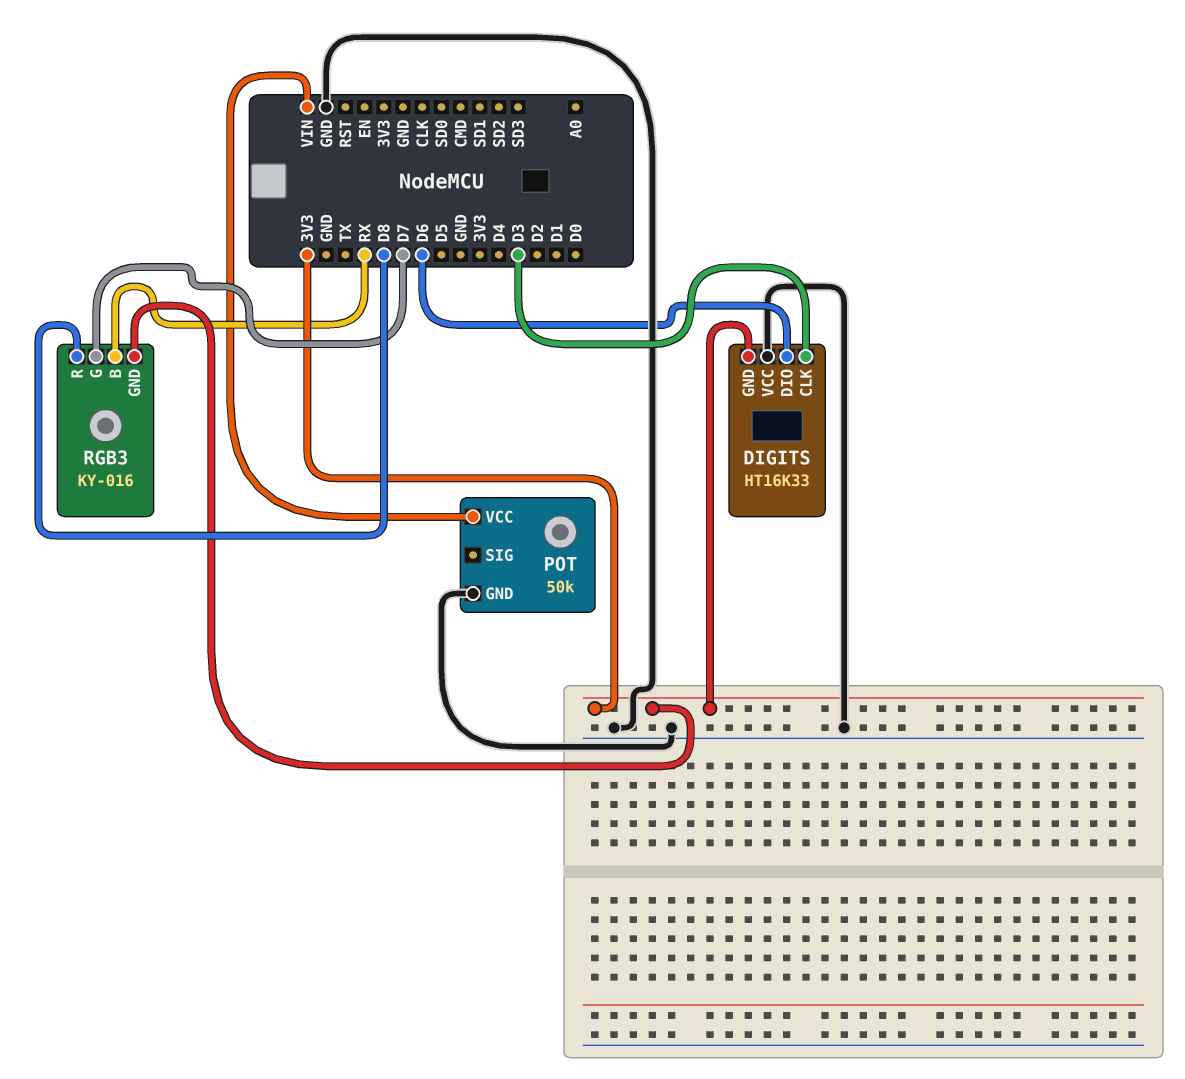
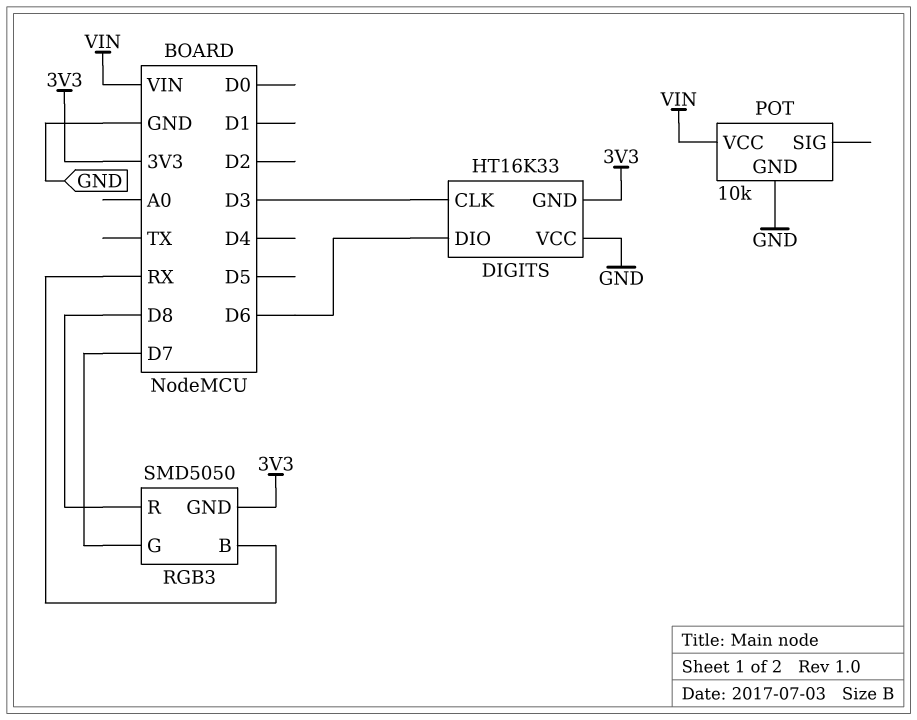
POT: 50k -> 10k
RGB3: KY-016 -> SMD5050

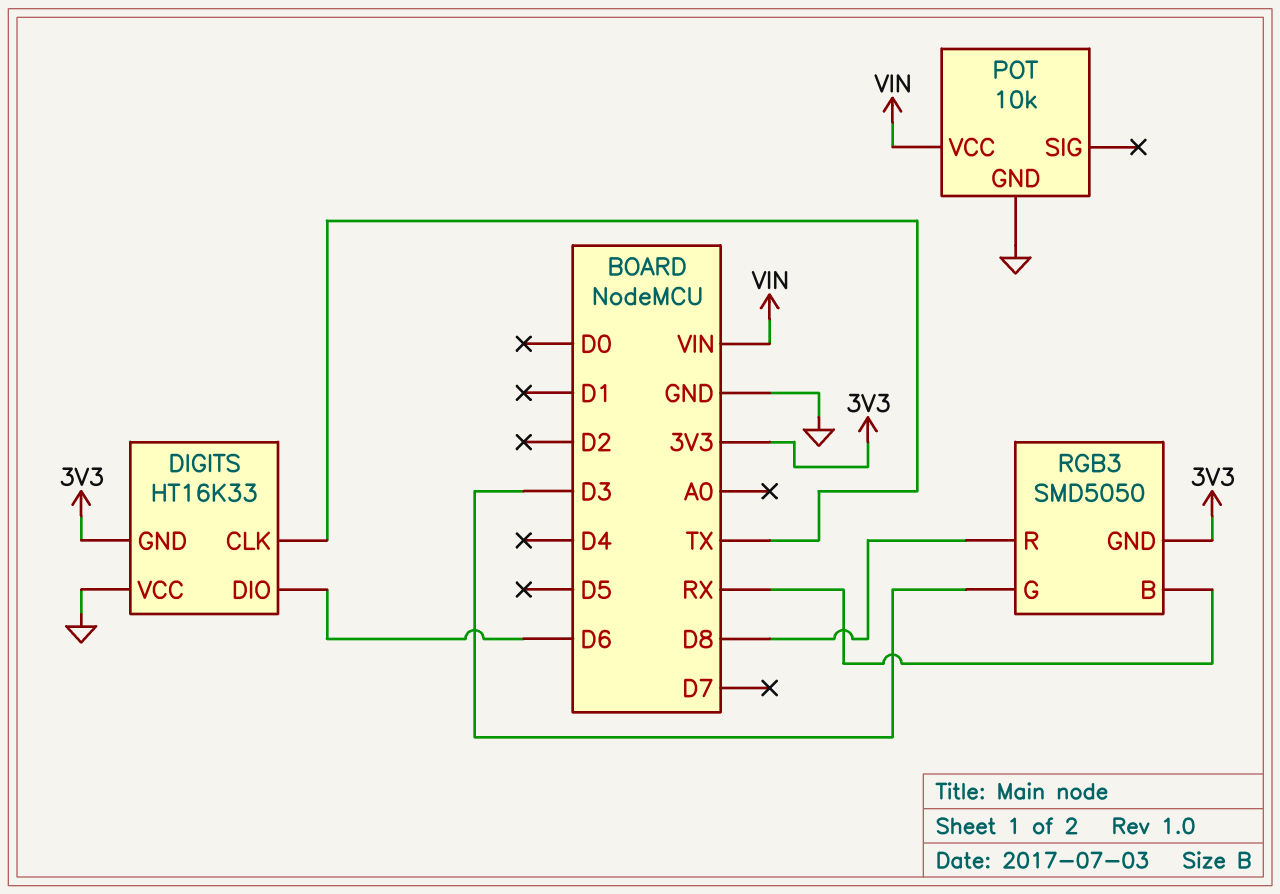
DIGITS pin CLK: D3 -> TX
RGB3 pin G: D7 -> D3

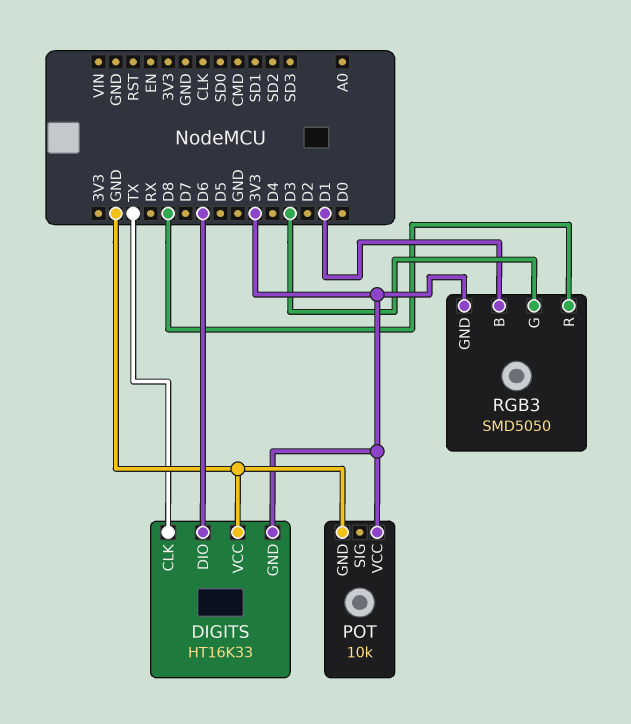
POT pin VCC: VIN -> 3V3
RGB3 pin B: RX -> D1

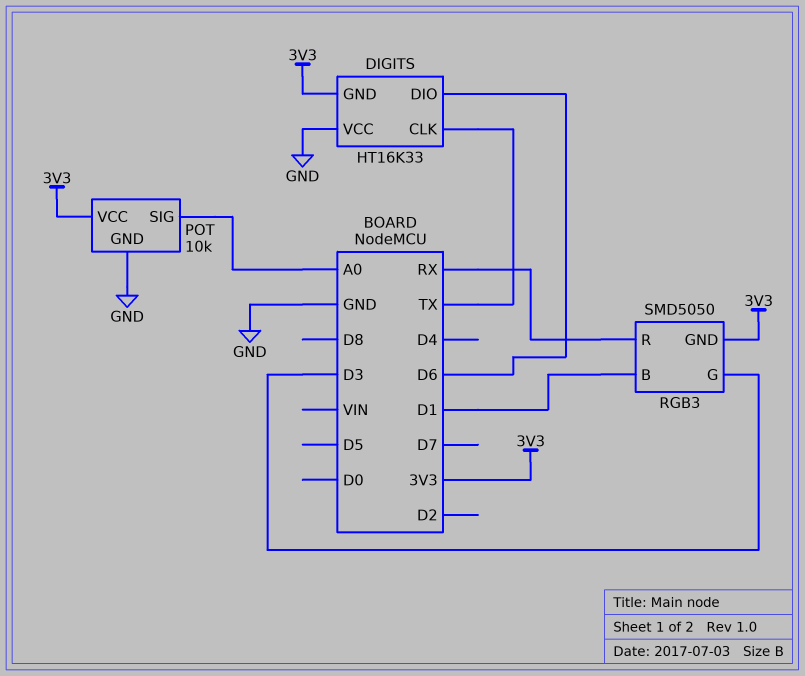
POT pin SIG: none -> A0
RGB3 pin R: D8 -> RX

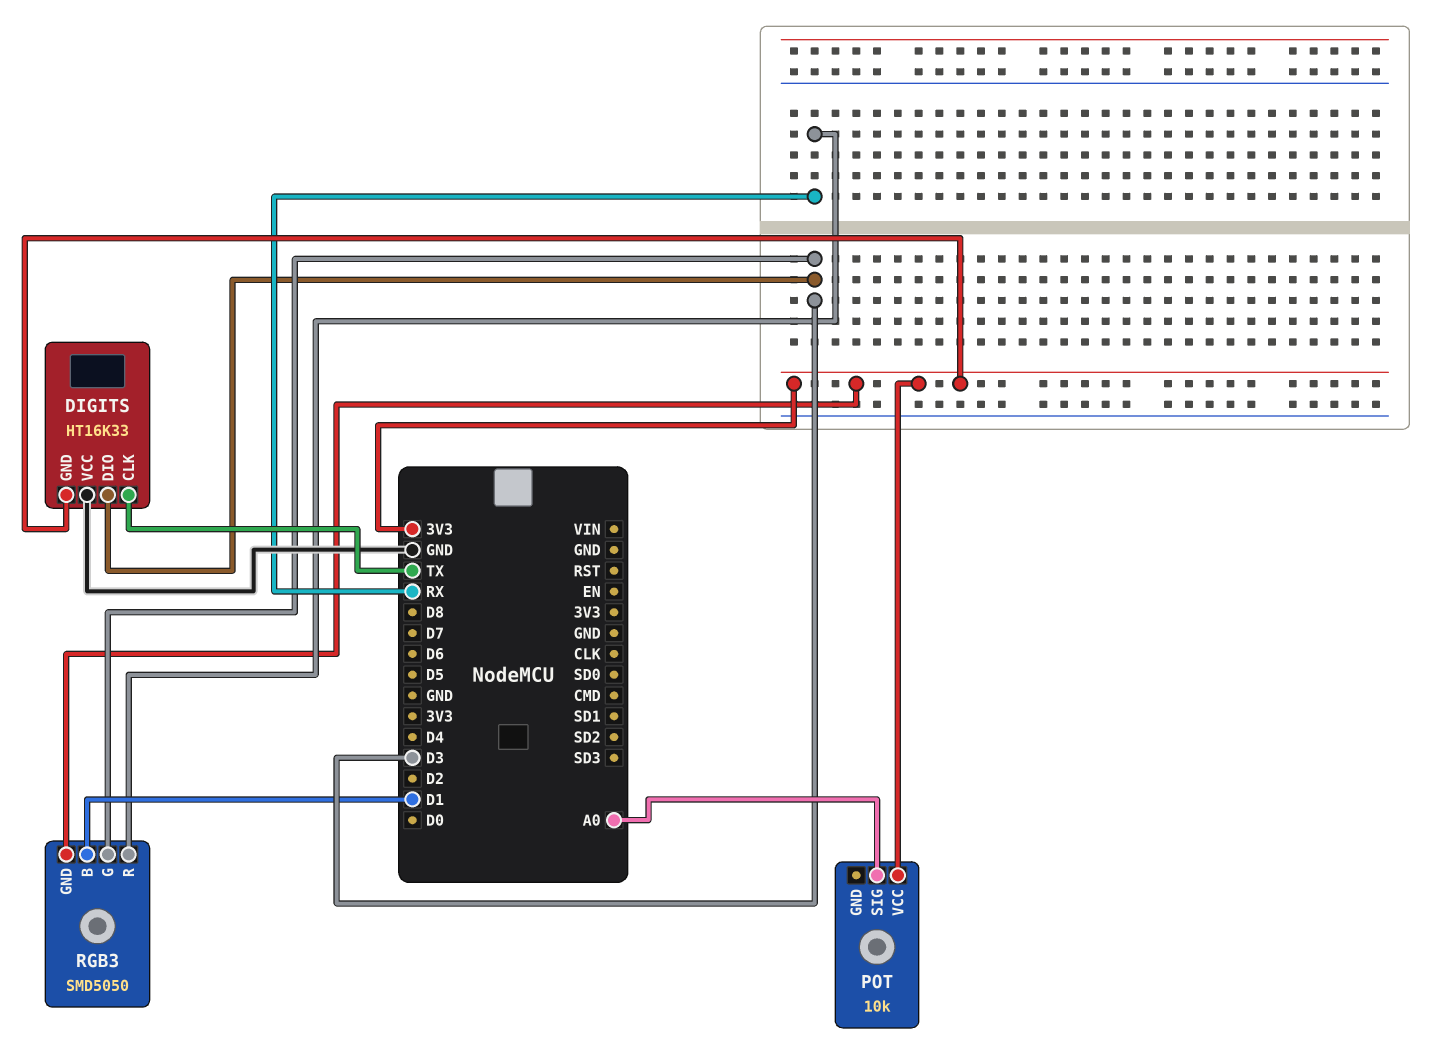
DIGITS pin DIO: D6 -> D3
POT pin GND: GND -> none

